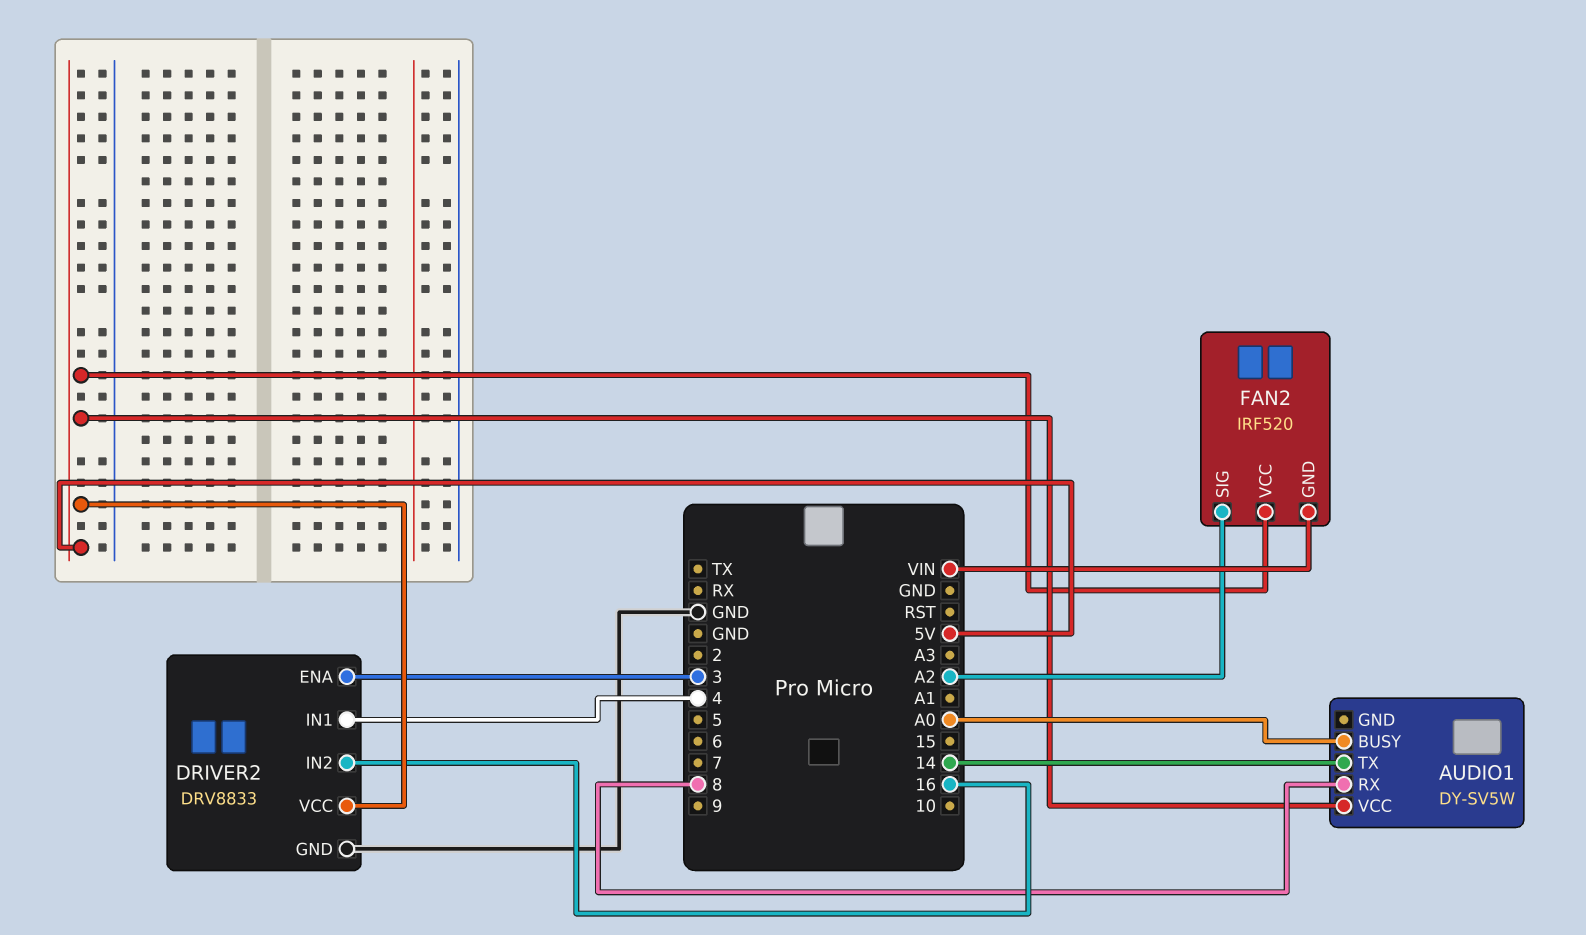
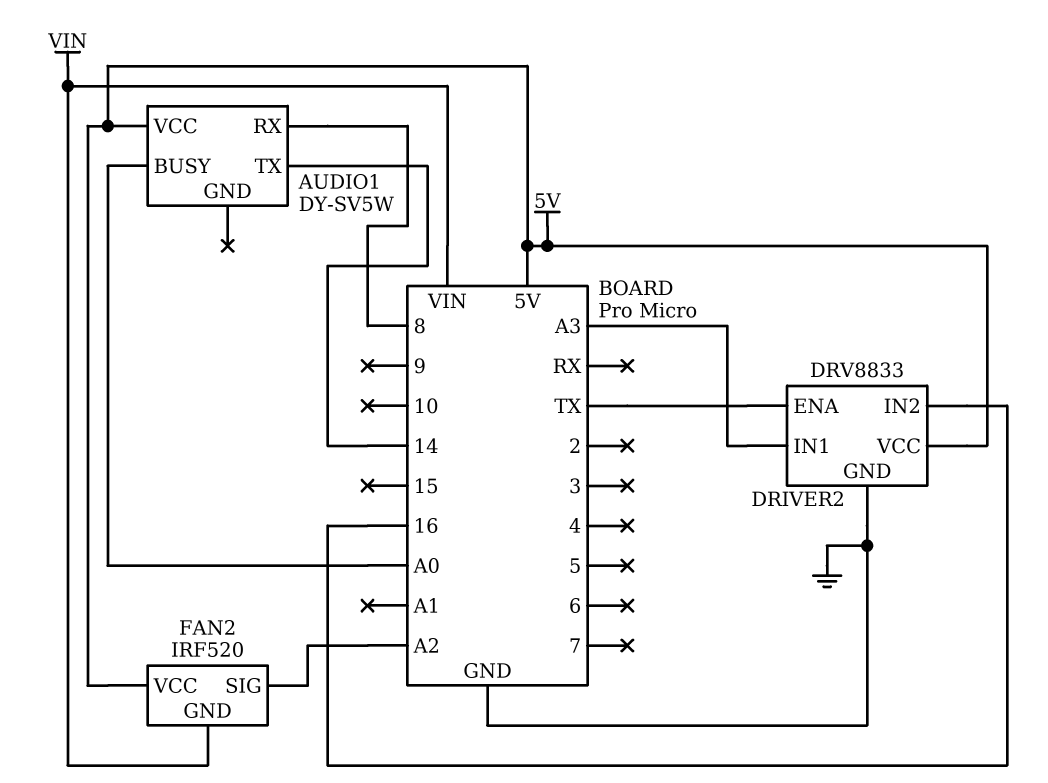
DRIVER2 pin ENA: 3 -> TX
DRIVER2 pin IN1: 4 -> A3

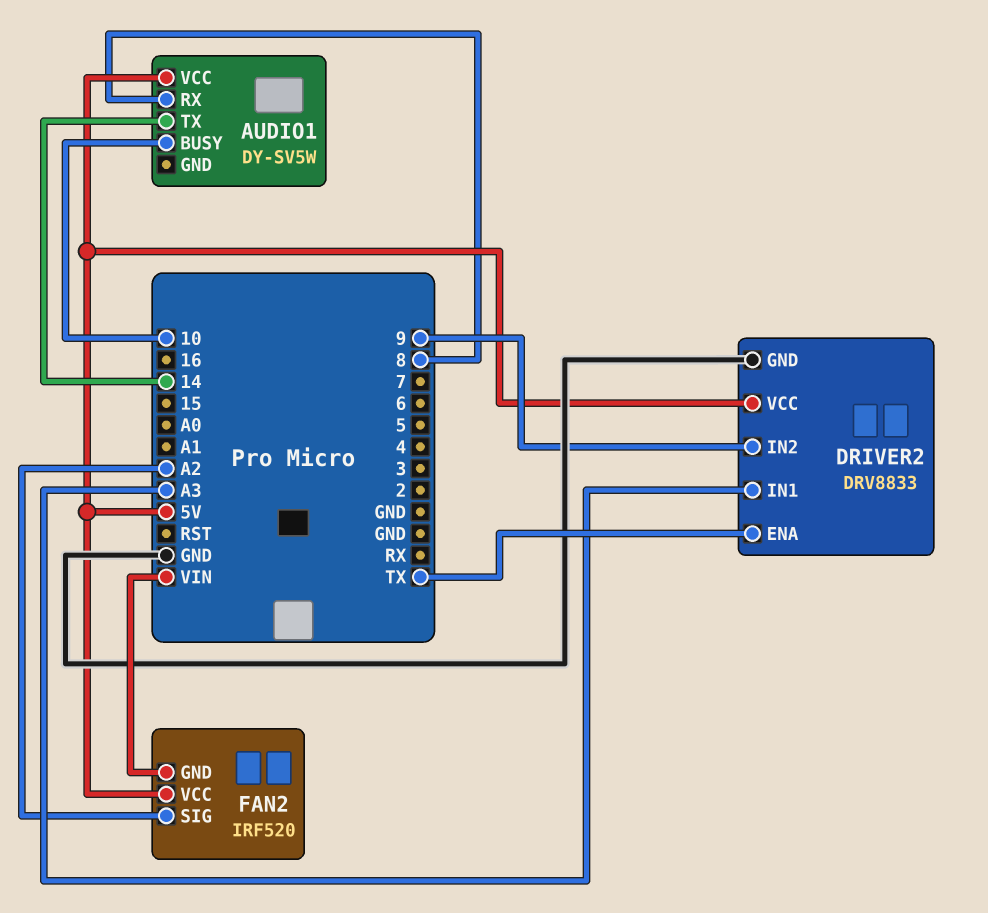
AUDIO1 pin BUSY: A0 -> 10
DRIVER2 pin IN2: 16 -> 9

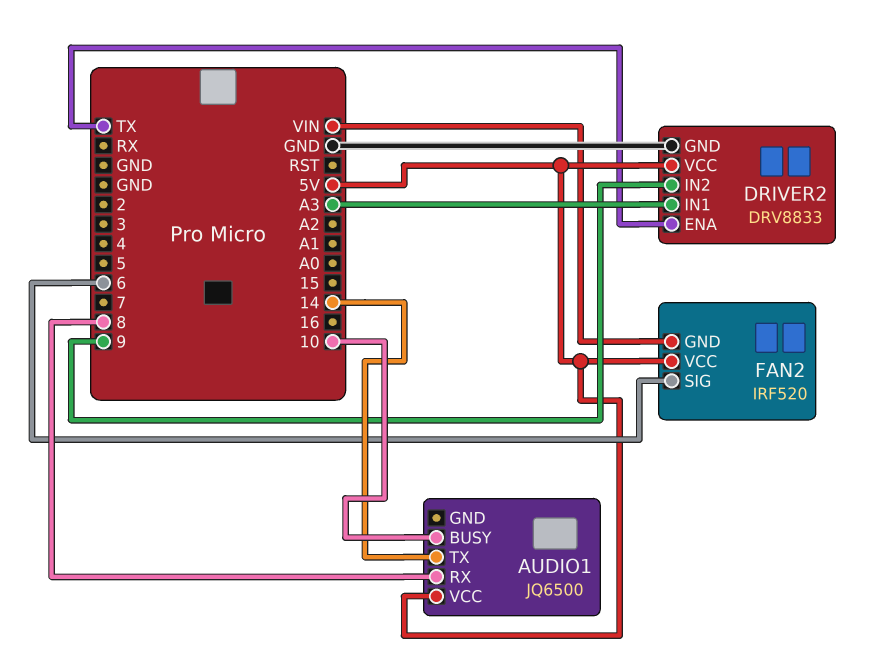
AUDIO1: DY-SV5W -> JQ6500
FAN2 pin SIG: A2 -> 6

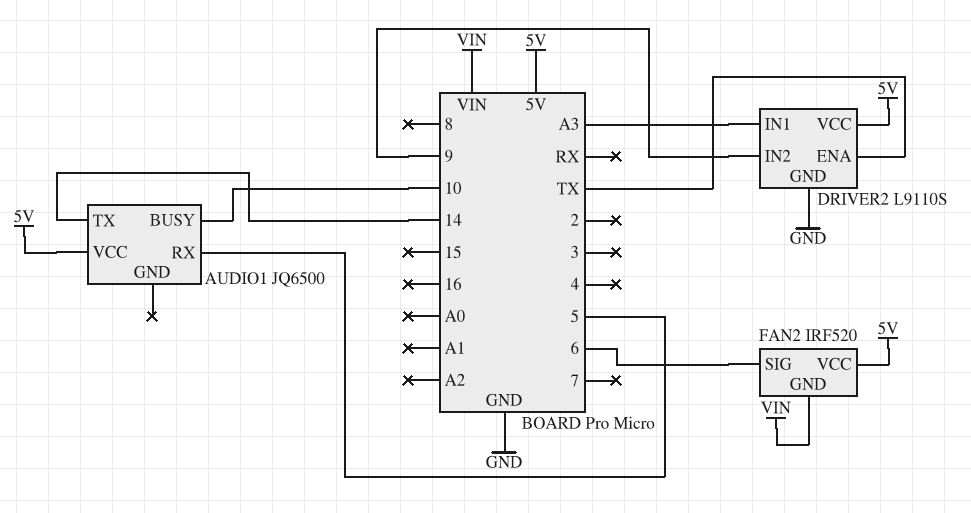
AUDIO1 pin RX: 8 -> 5
DRIVER2: DRV8833 -> L9110S

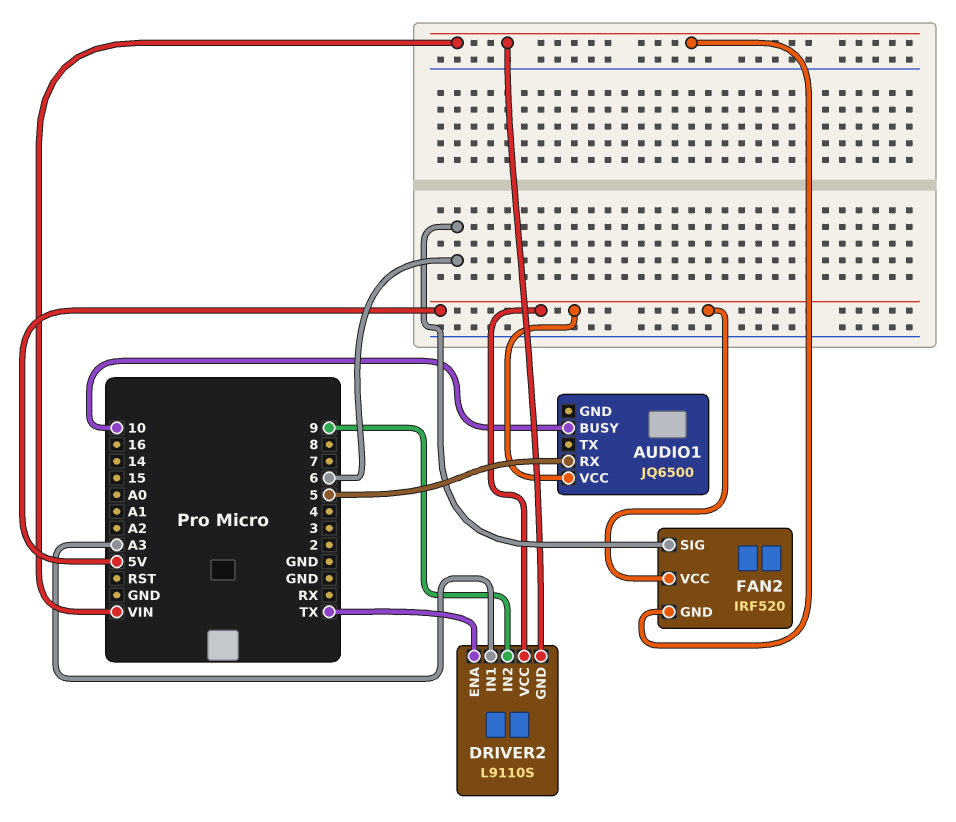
AUDIO1 pin TX: 14 -> none
DRIVER2 pin GND: GND -> VIN

